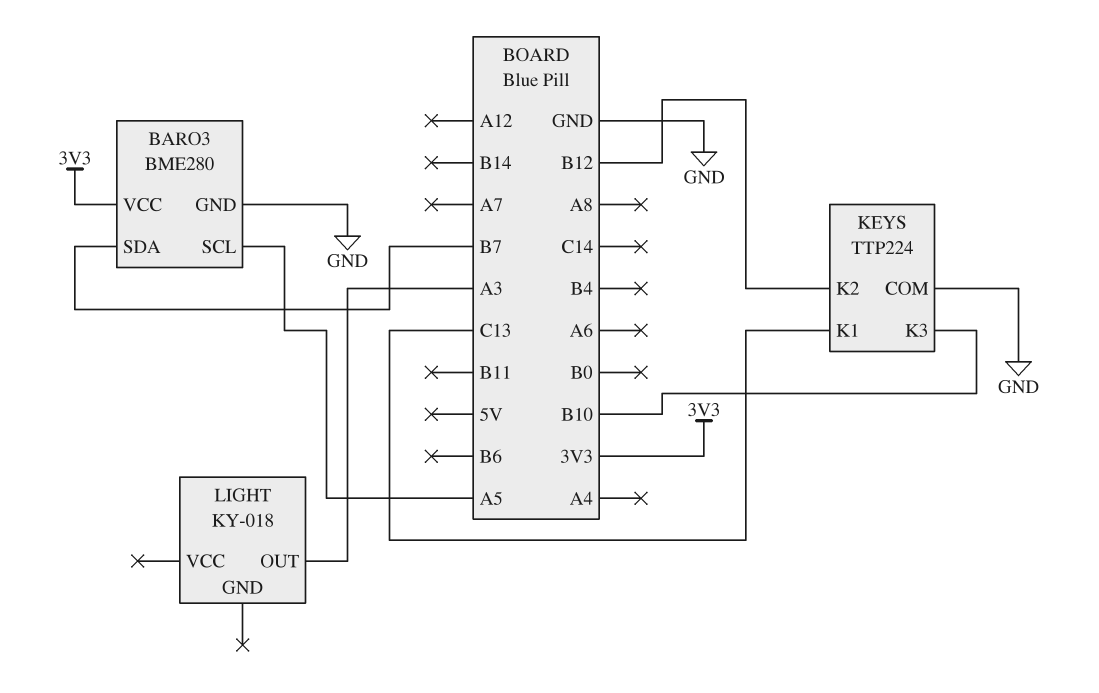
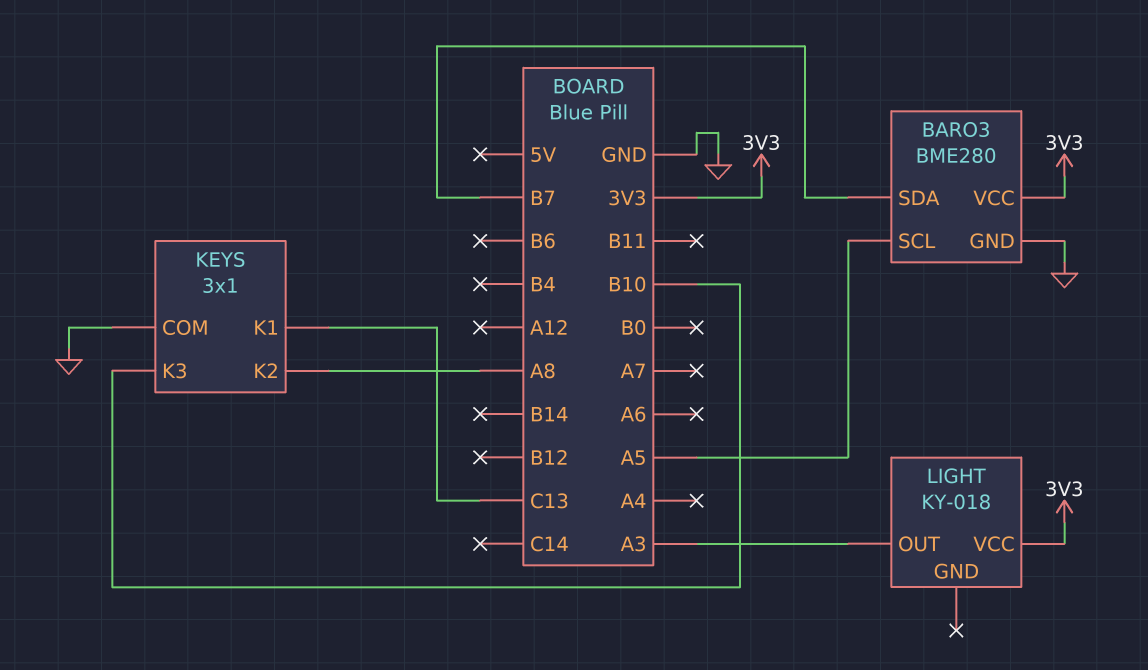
KEYS: TTP224 -> 3x1
KEYS pin K2: B12 -> A8
LIGHT pin VCC: none -> 3V3

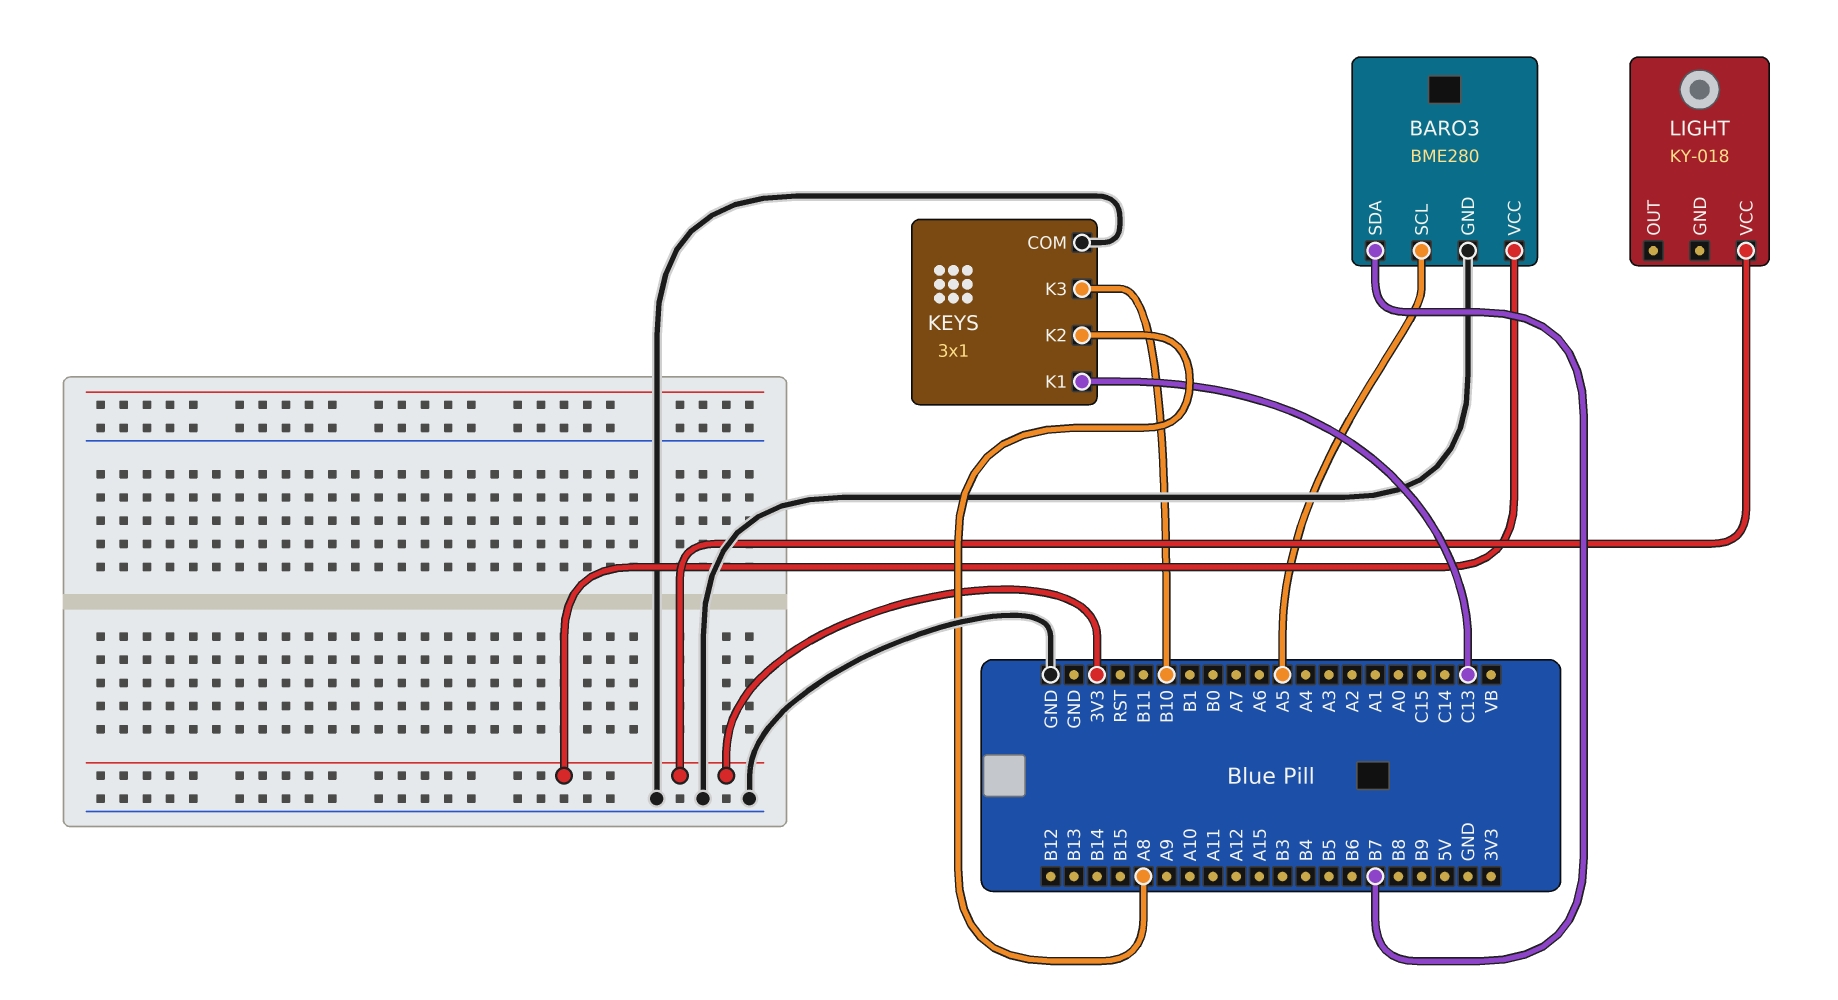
LIGHT pin OUT: A3 -> none

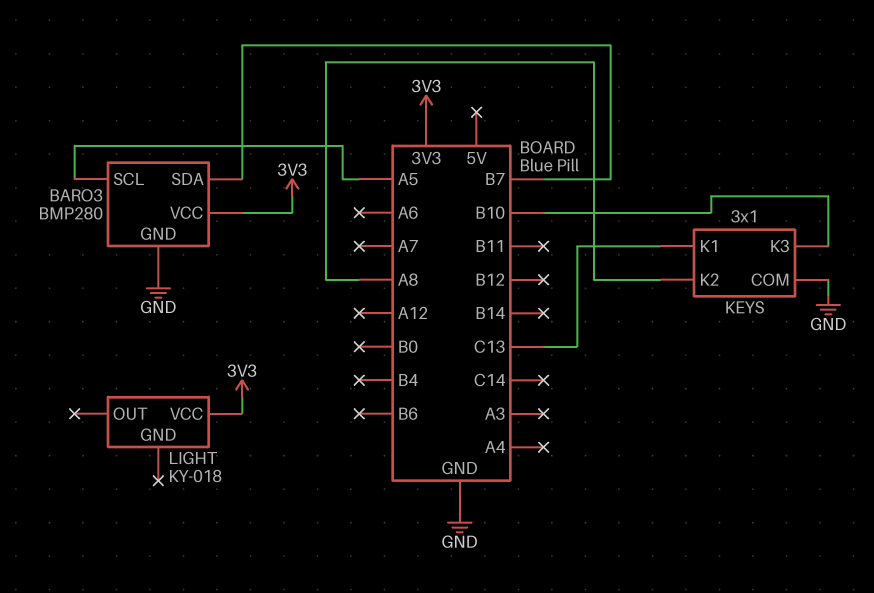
BARO3: BME280 -> BMP280

